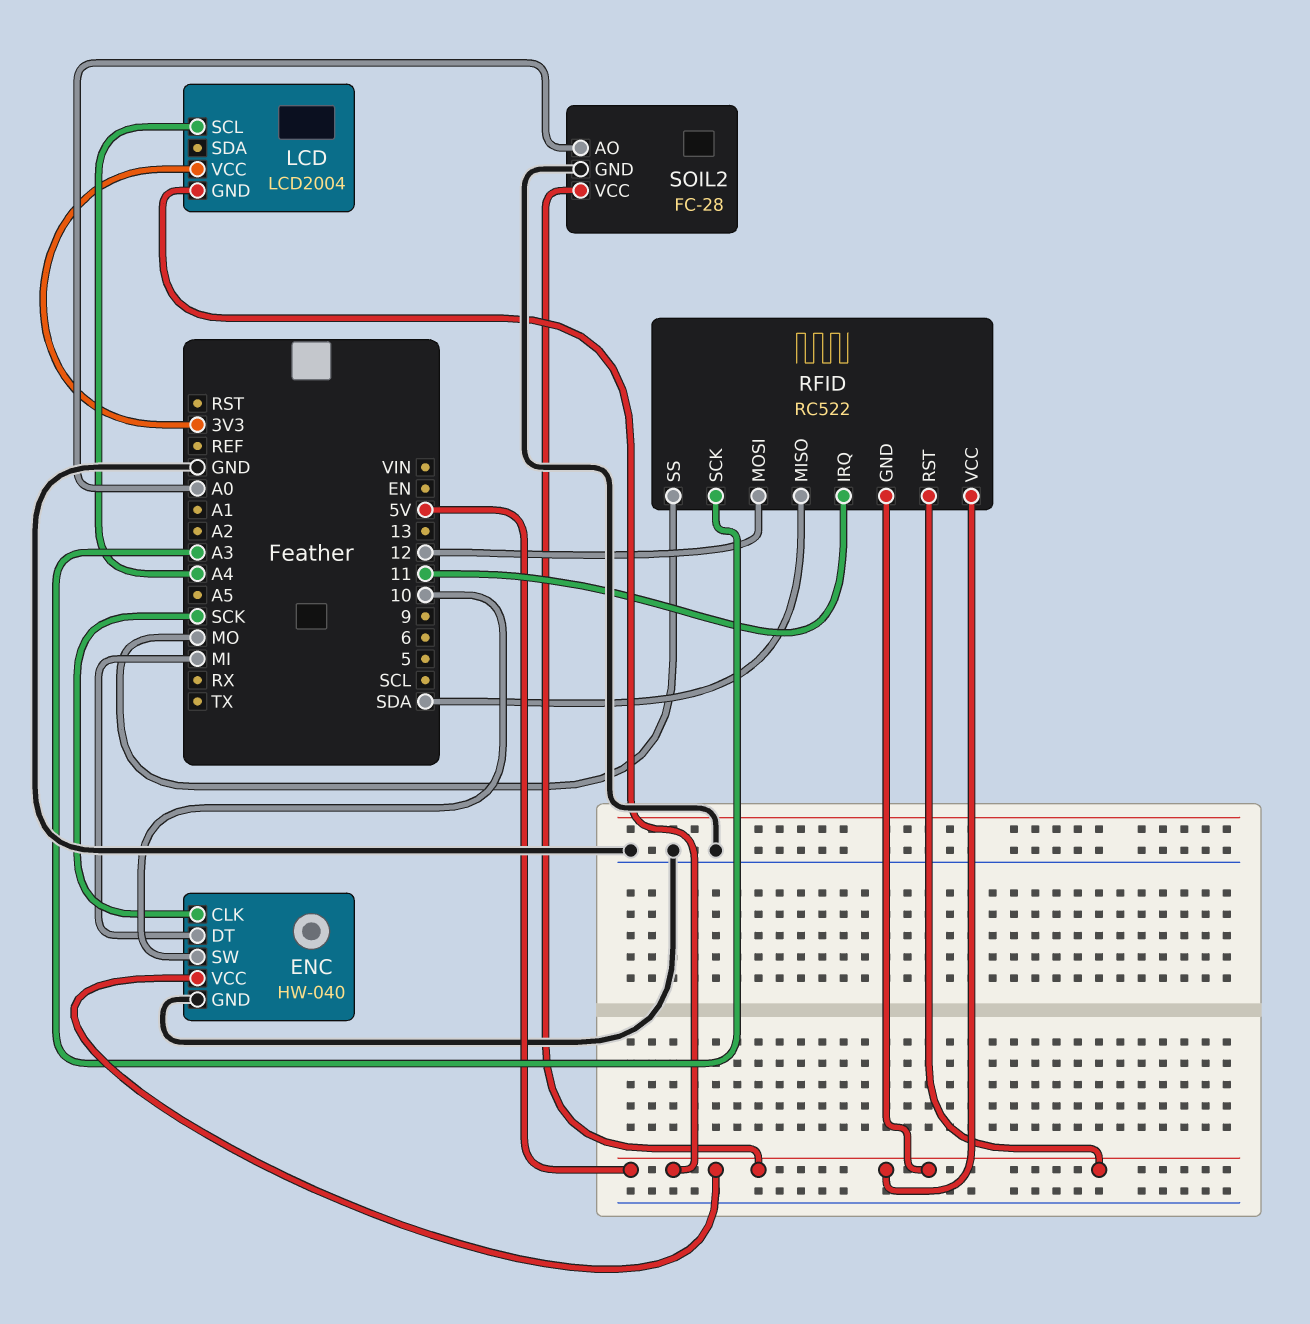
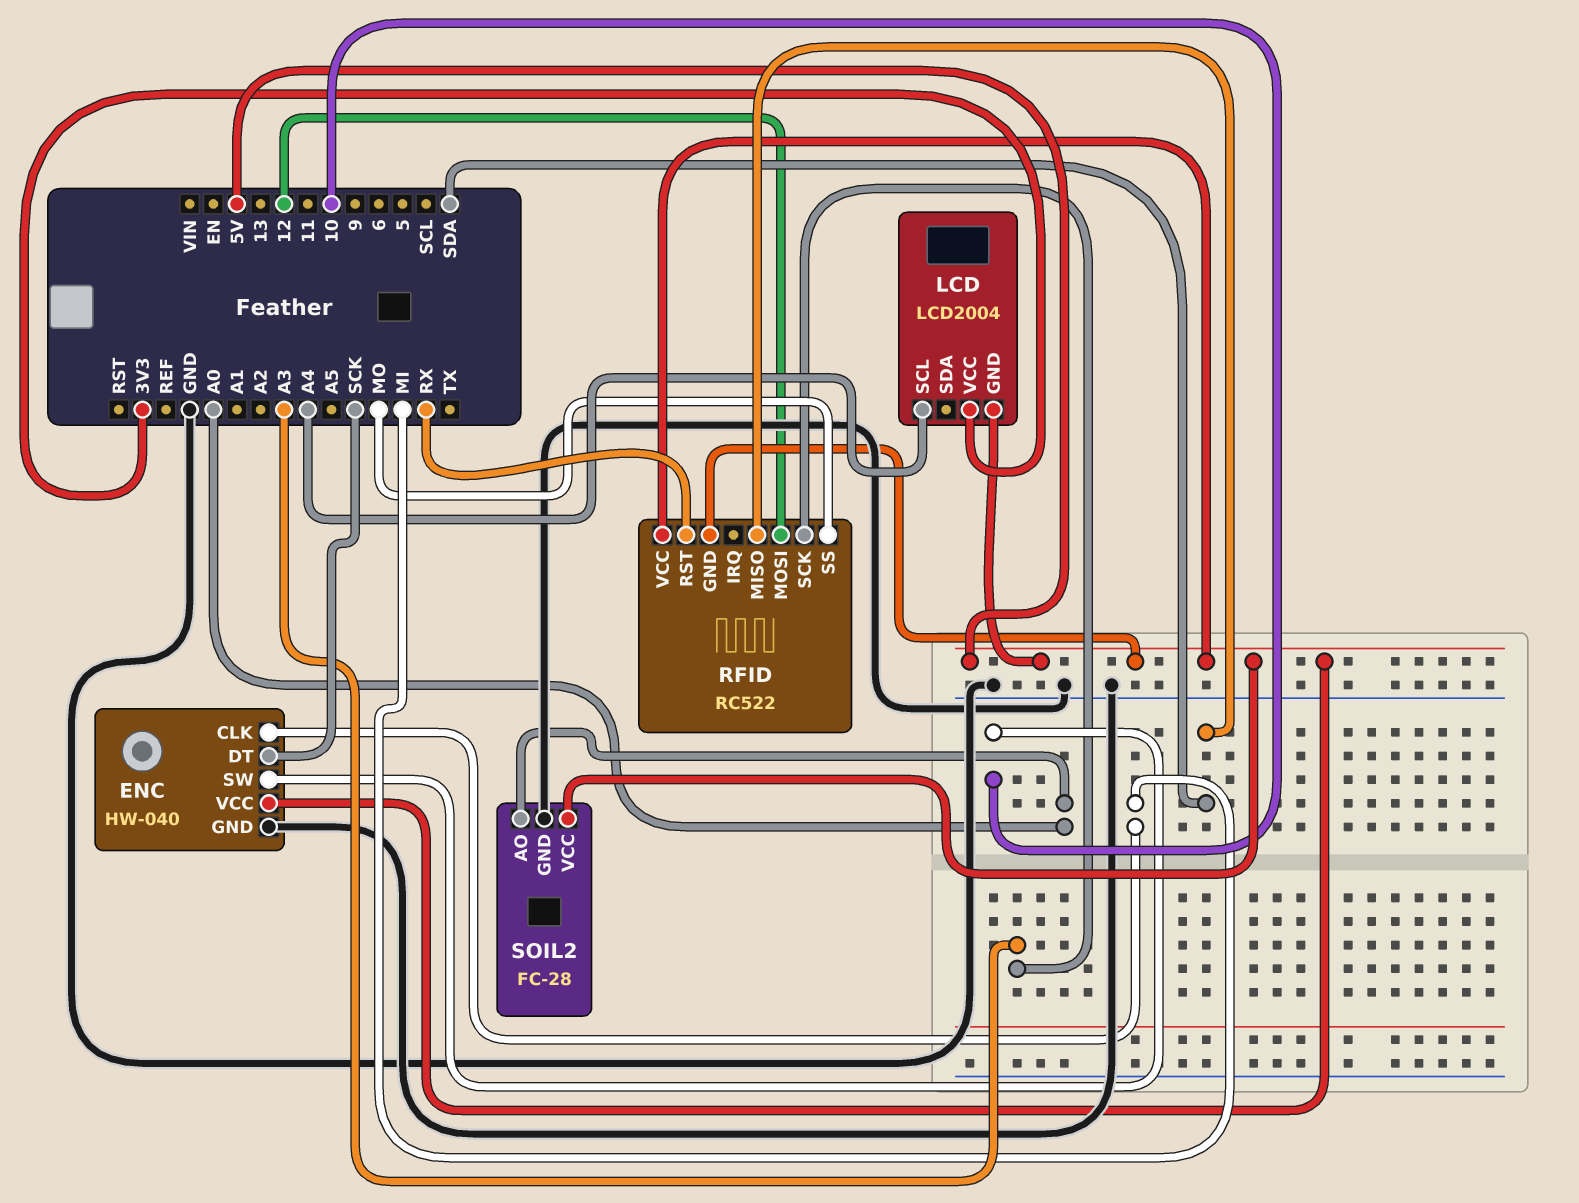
ENC pin CLK: SCK -> MI
ENC pin DT: MI -> SCK
RFID pin IRQ: 11 -> none
RFID pin RST: 5V -> RX

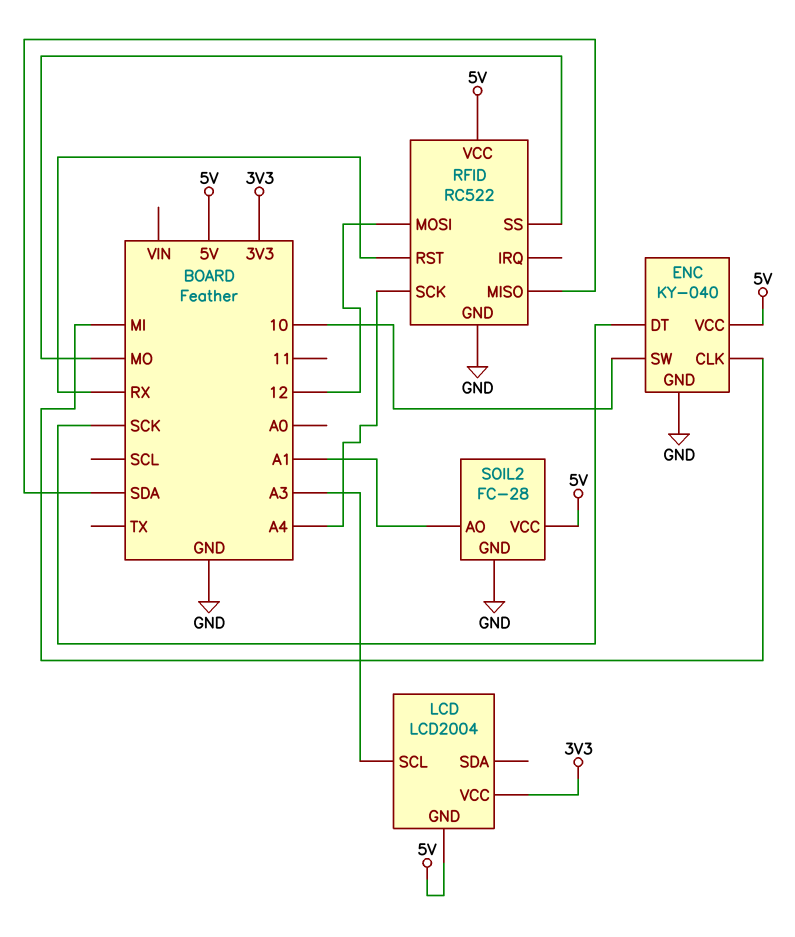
ENC: HW-040 -> KY-040
LCD pin SCL: A4 -> A3
RFID pin GND: 5V -> GND
RFID pin SCK: A3 -> A4
SOIL2 pin AO: A0 -> A1

